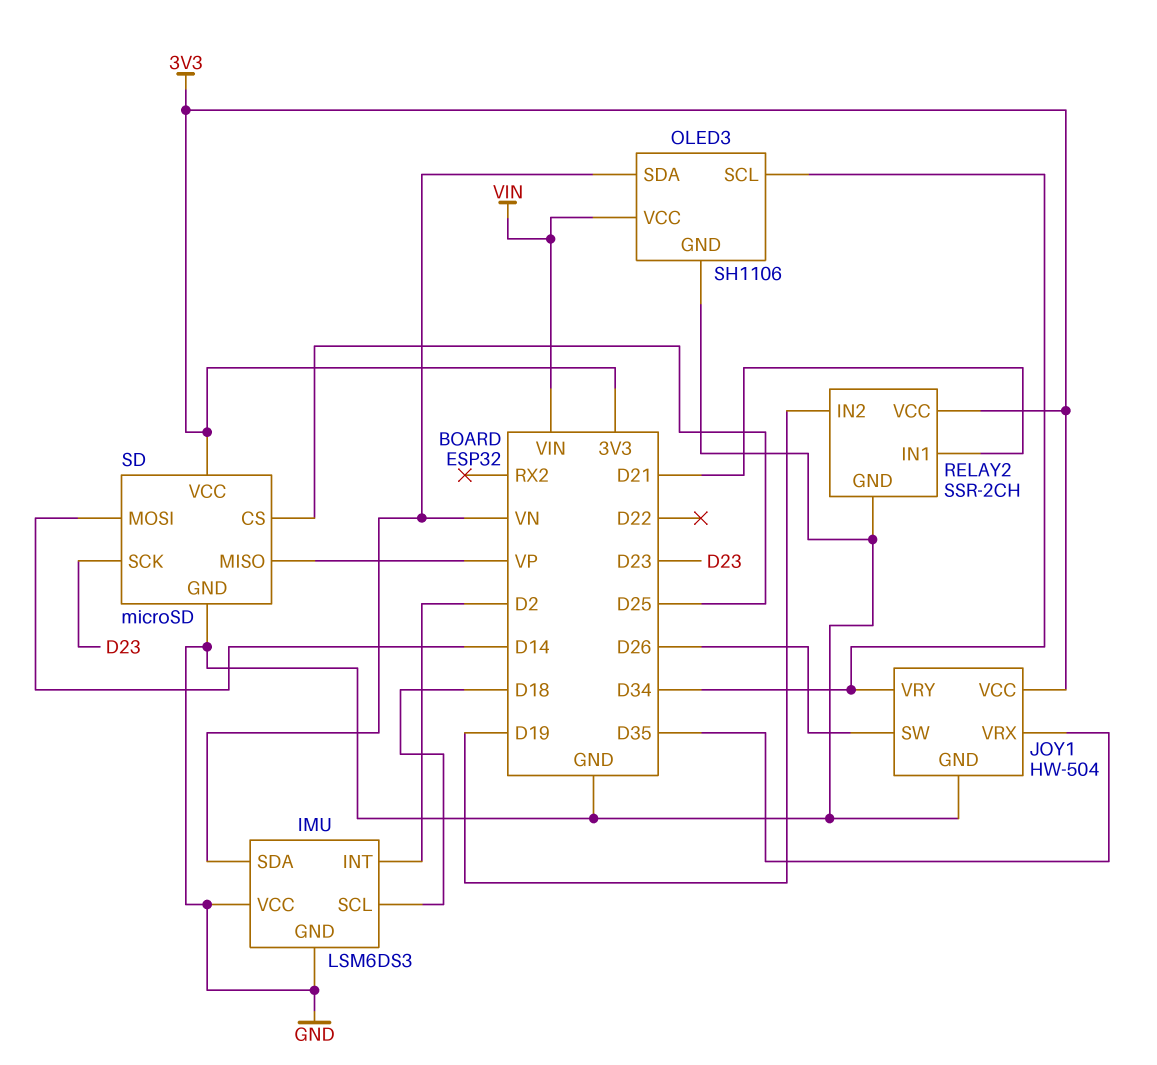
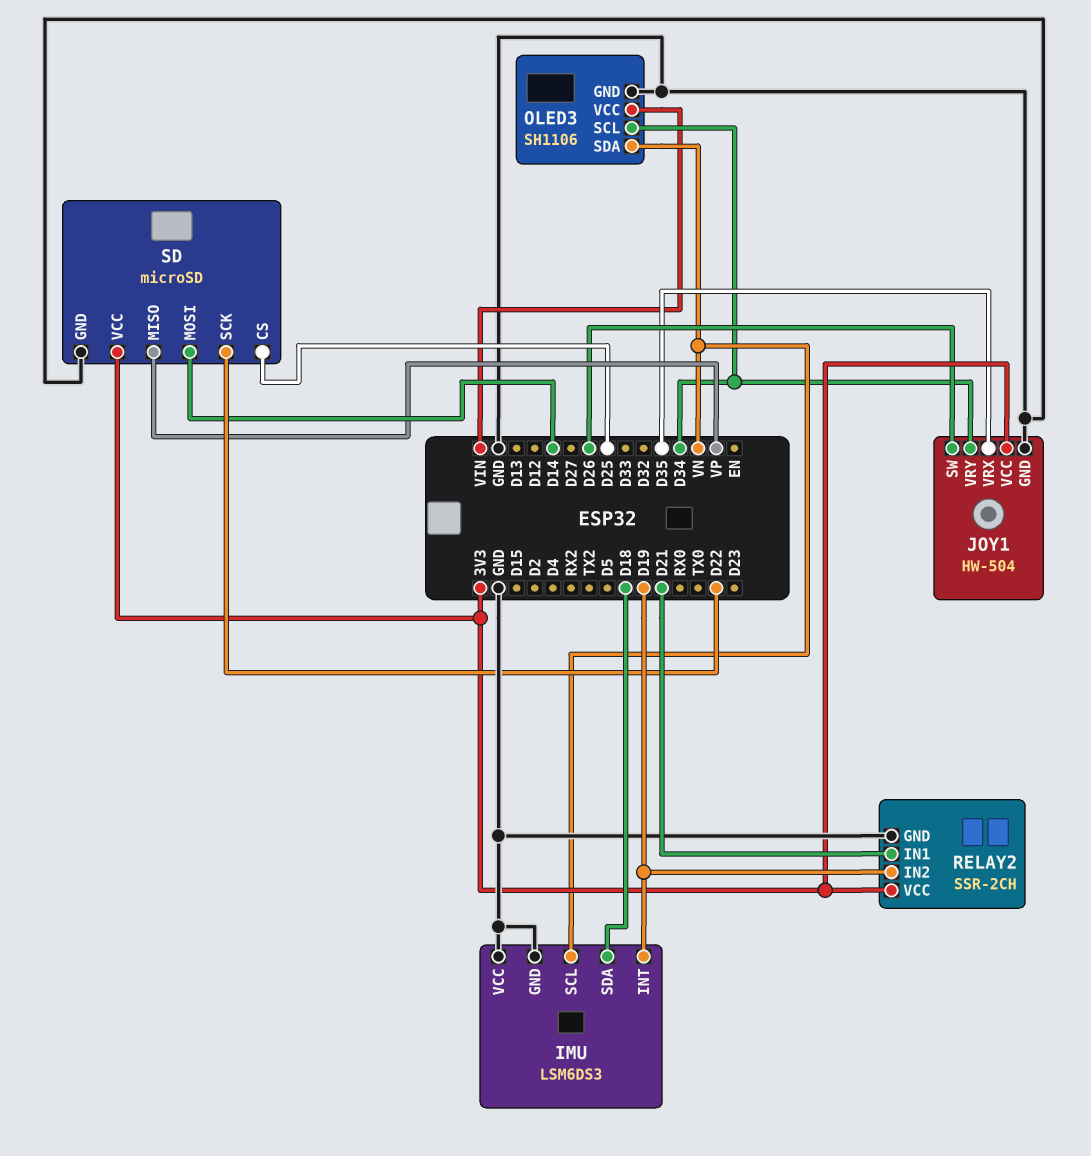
IMU pin INT: D2 -> D19
IMU pin SCL: D18 -> VN
IMU pin SDA: VN -> D18
SD pin SCK: D23 -> D22

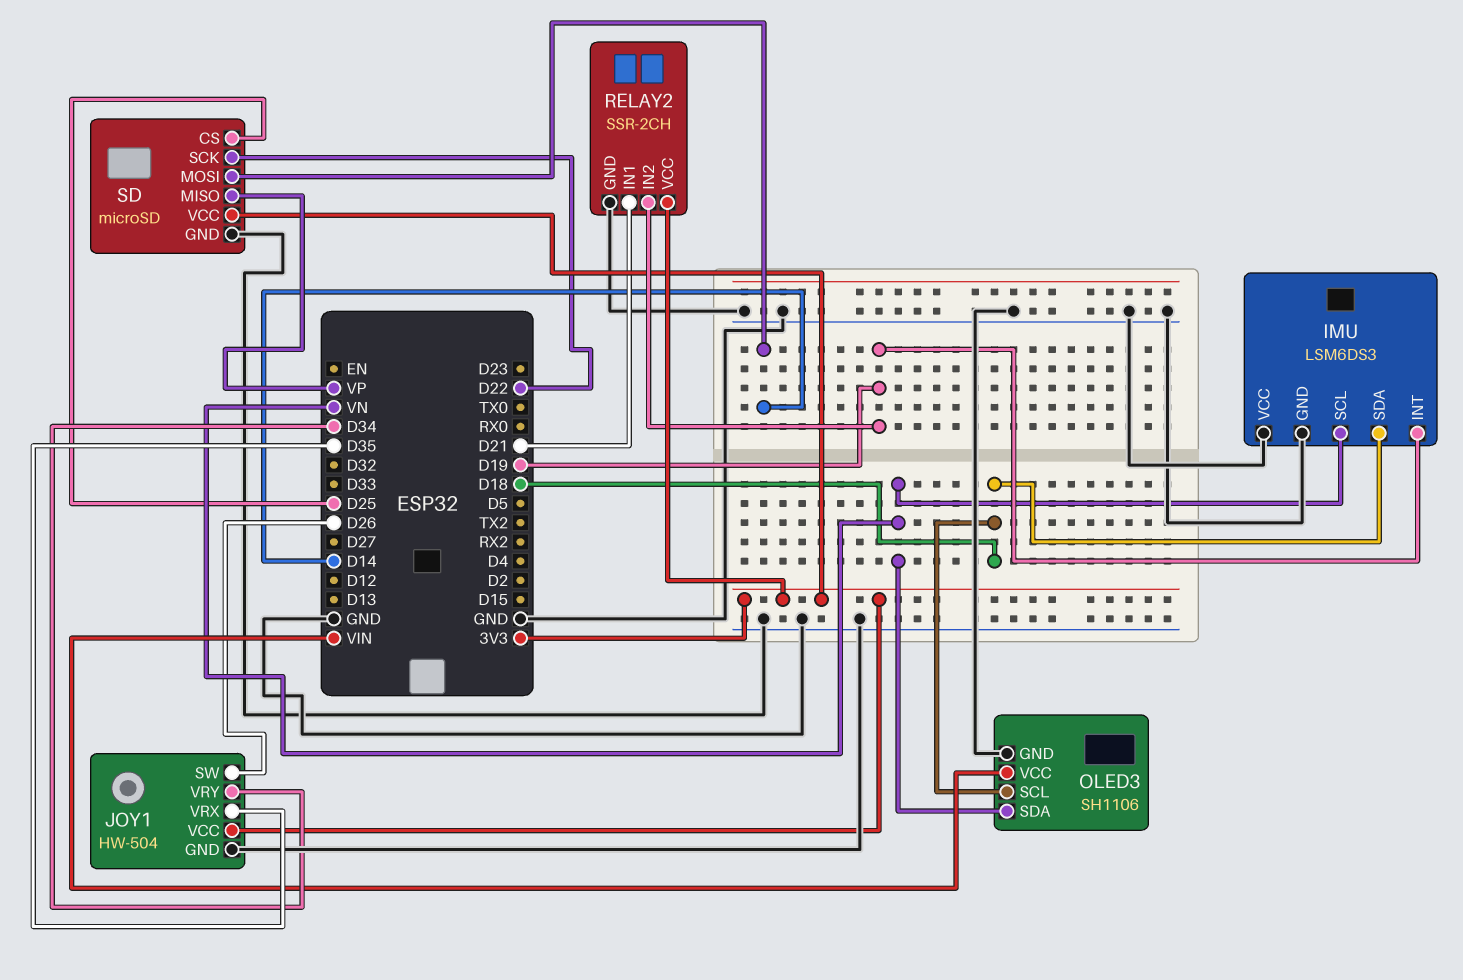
OLED3 pin SCL: D34 -> D18

